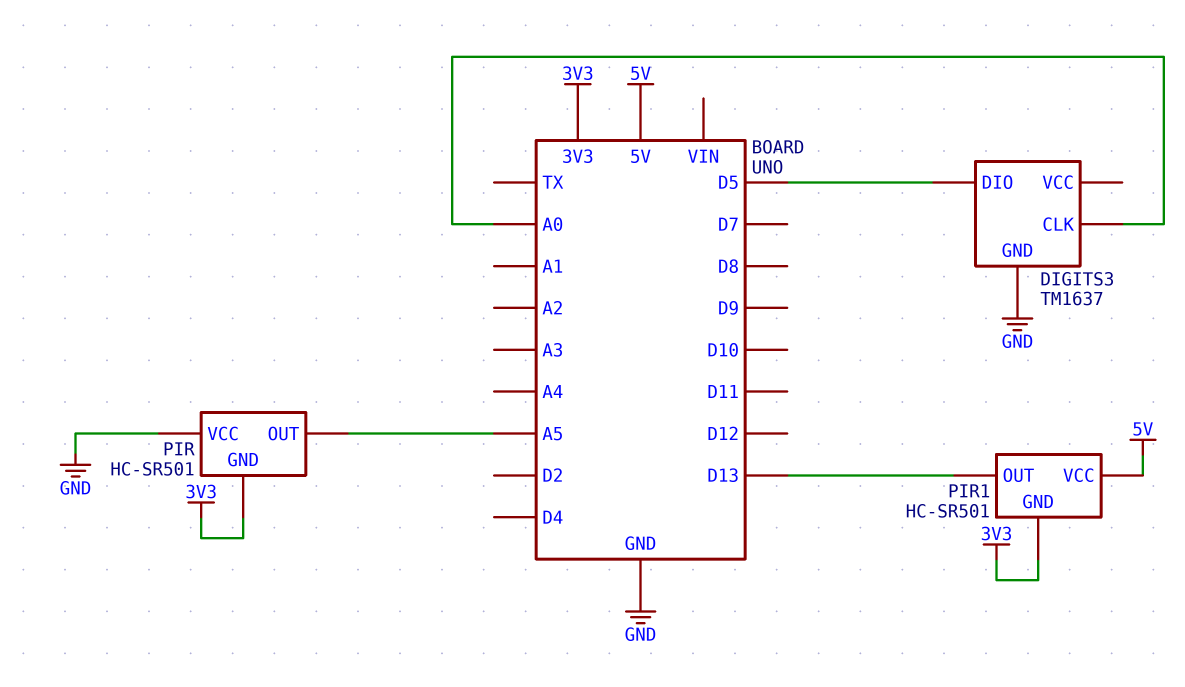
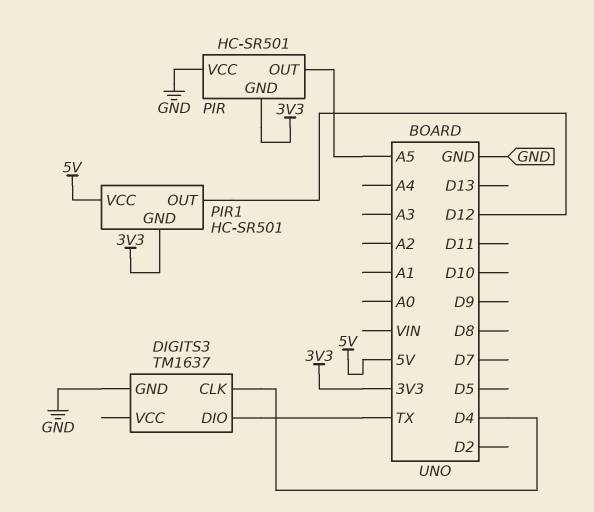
DIGITS3 pin CLK: A0 -> D4
DIGITS3 pin DIO: D5 -> TX
PIR1 pin OUT: D13 -> D12

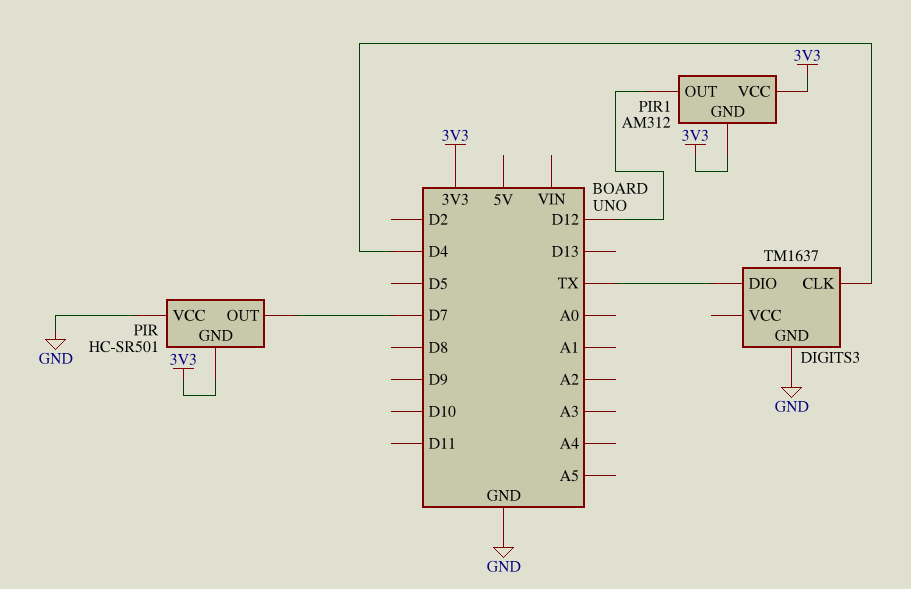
PIR pin OUT: A5 -> D7
PIR1: HC-SR501 -> AM312
PIR1 pin VCC: 5V -> 3V3

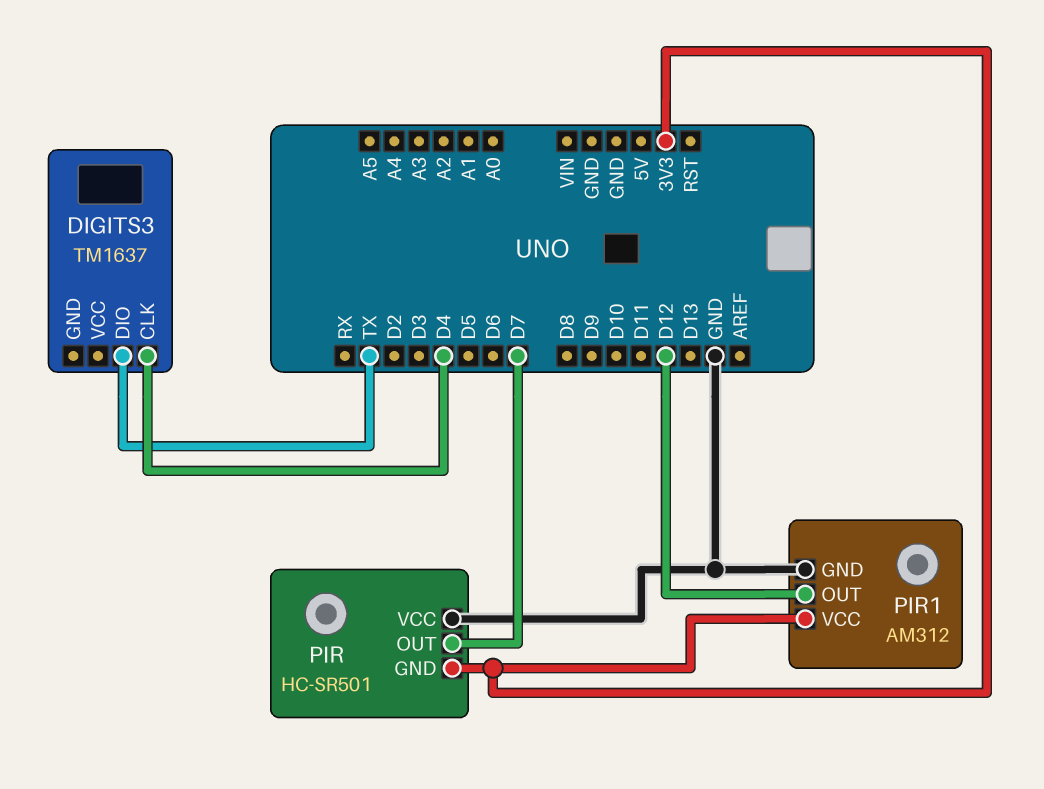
DIGITS3 pin GND: GND -> none
PIR1 pin GND: 3V3 -> GND

